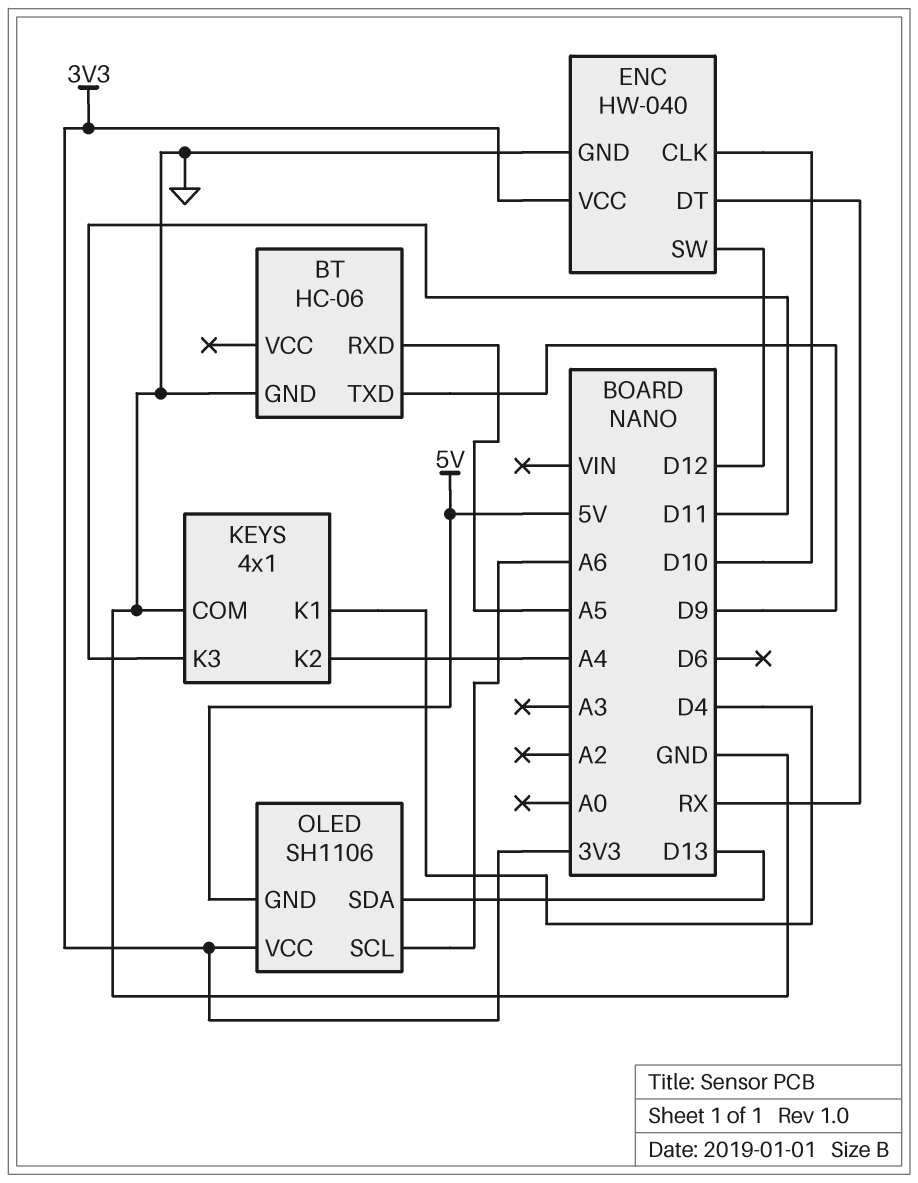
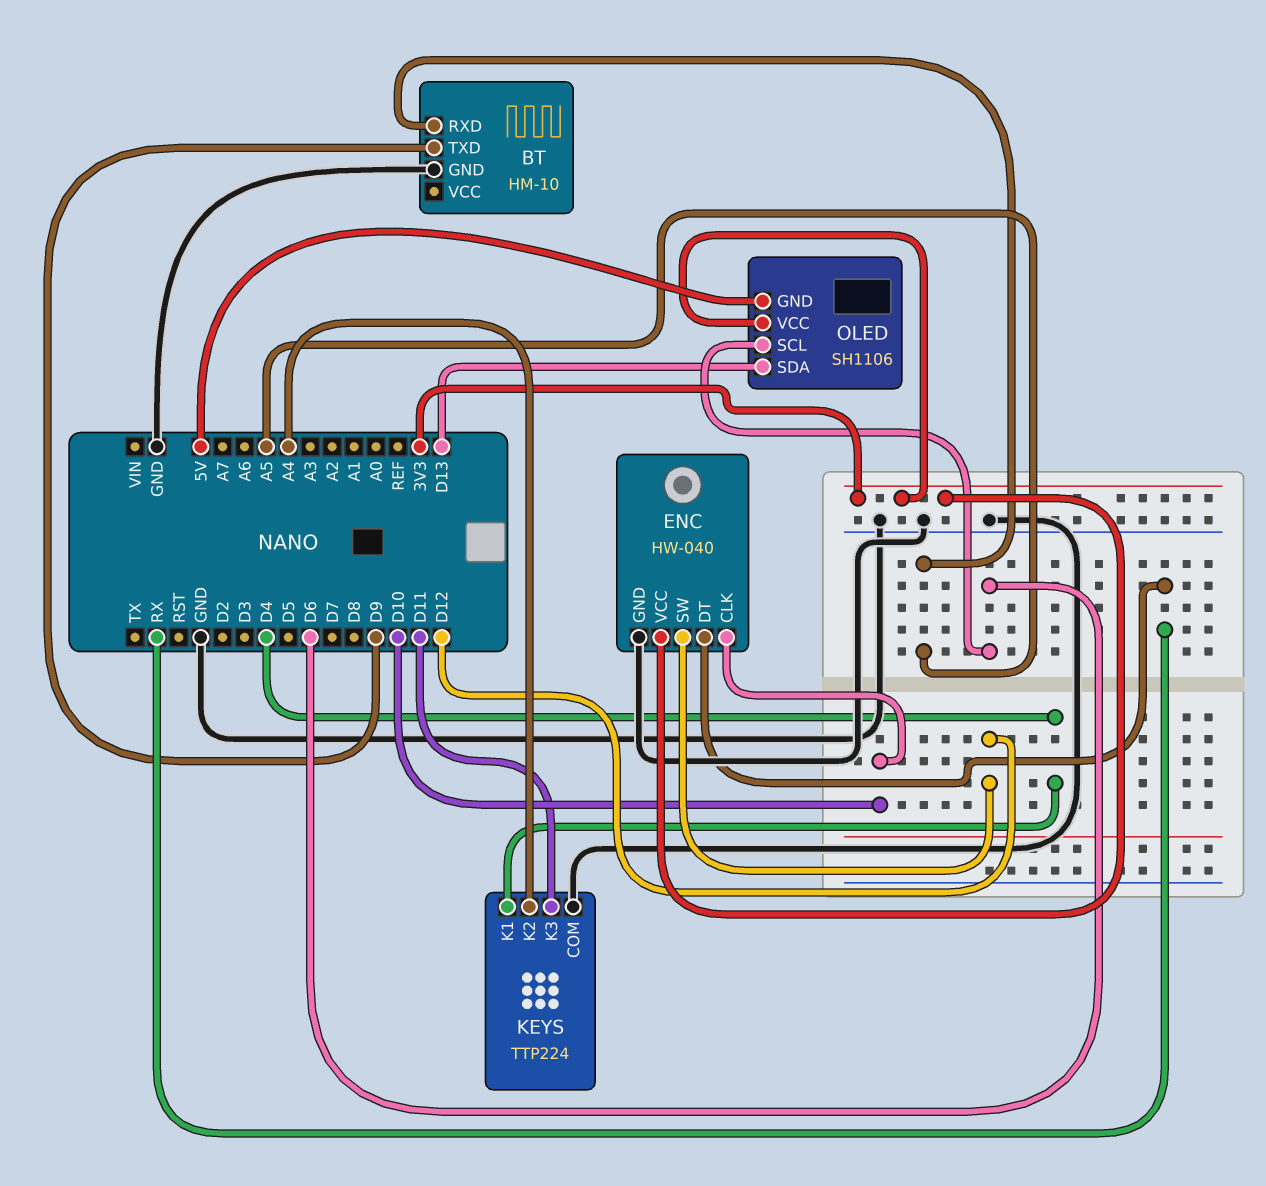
BT: HC-06 -> HM-10
KEYS: 4x1 -> TTP224
OLED pin SCL: A6 -> D6

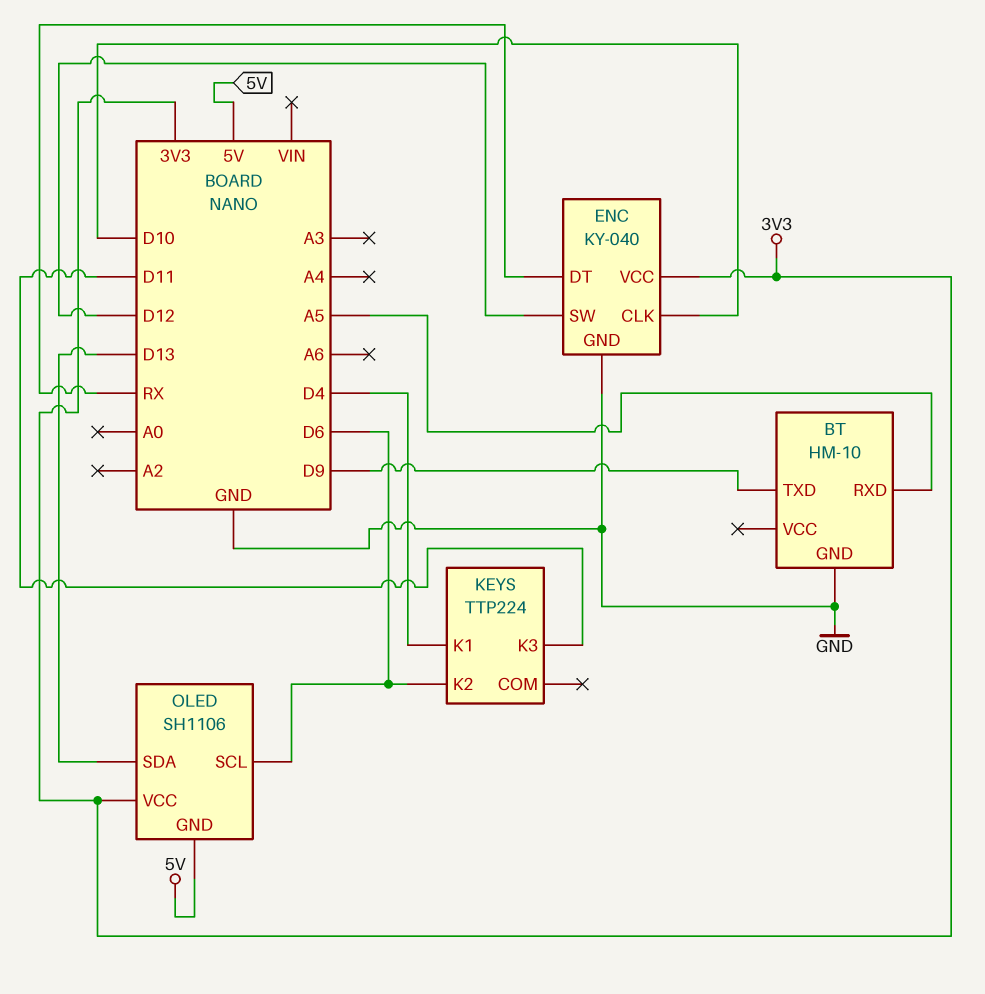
ENC: HW-040 -> KY-040
KEYS pin COM: GND -> none
KEYS pin K2: A4 -> D6

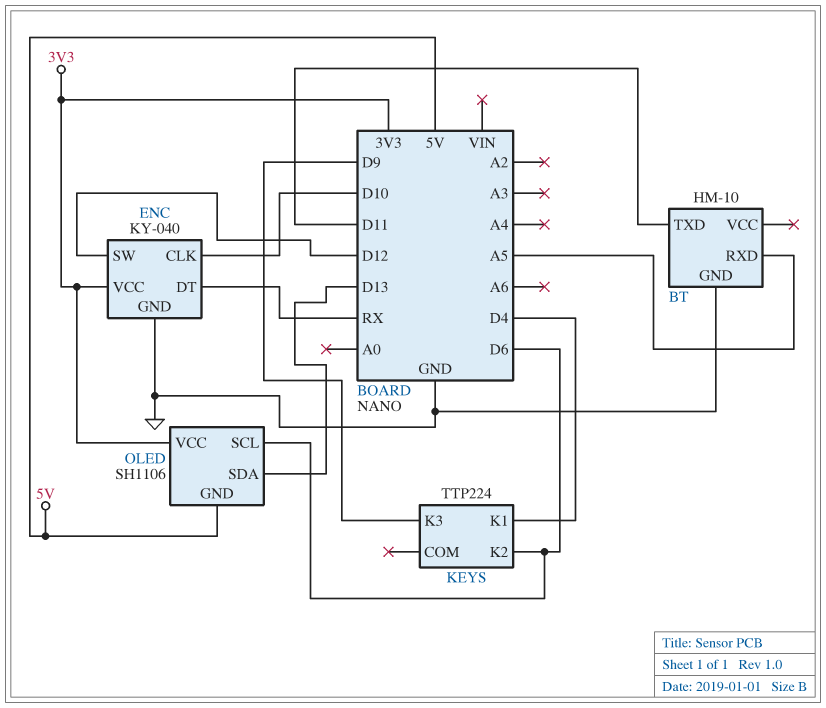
BT pin TXD: D9 -> D11
KEYS pin K3: D11 -> D9

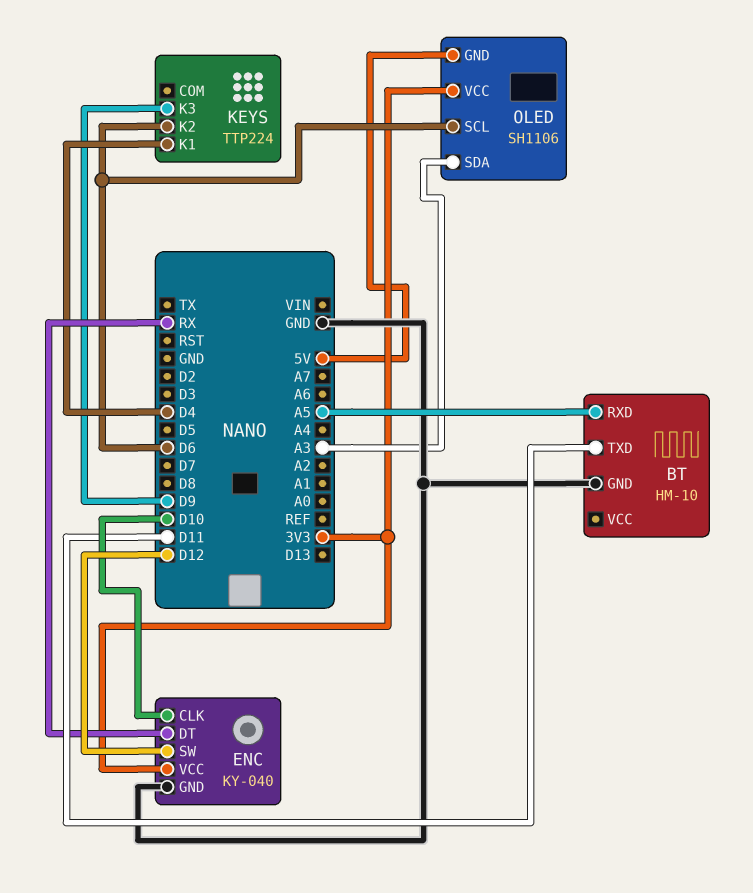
OLED pin SDA: D13 -> A3

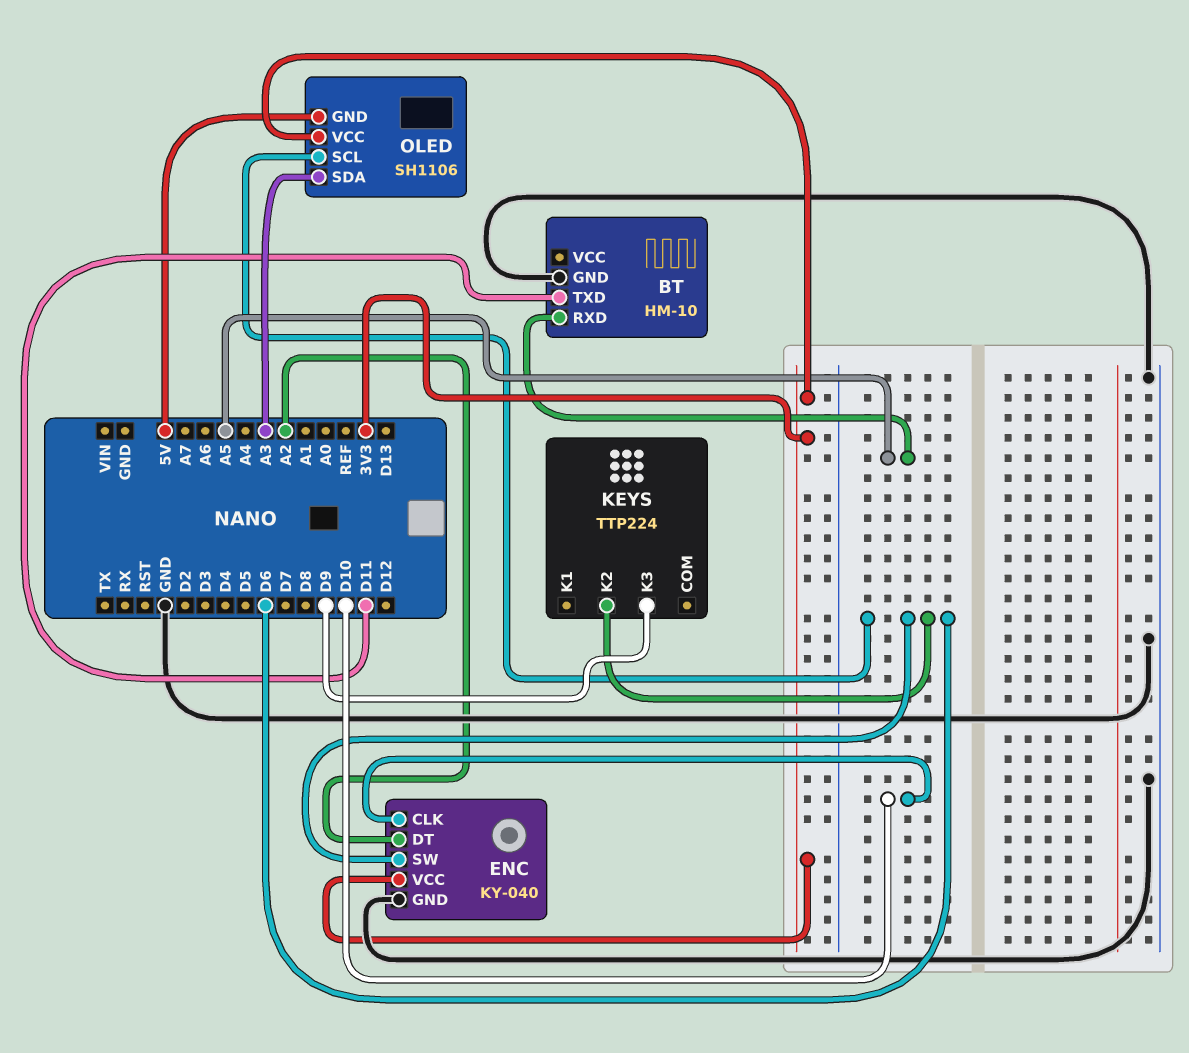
ENC pin DT: RX -> A2
ENC pin SW: D12 -> D6
KEYS pin K1: D4 -> none

